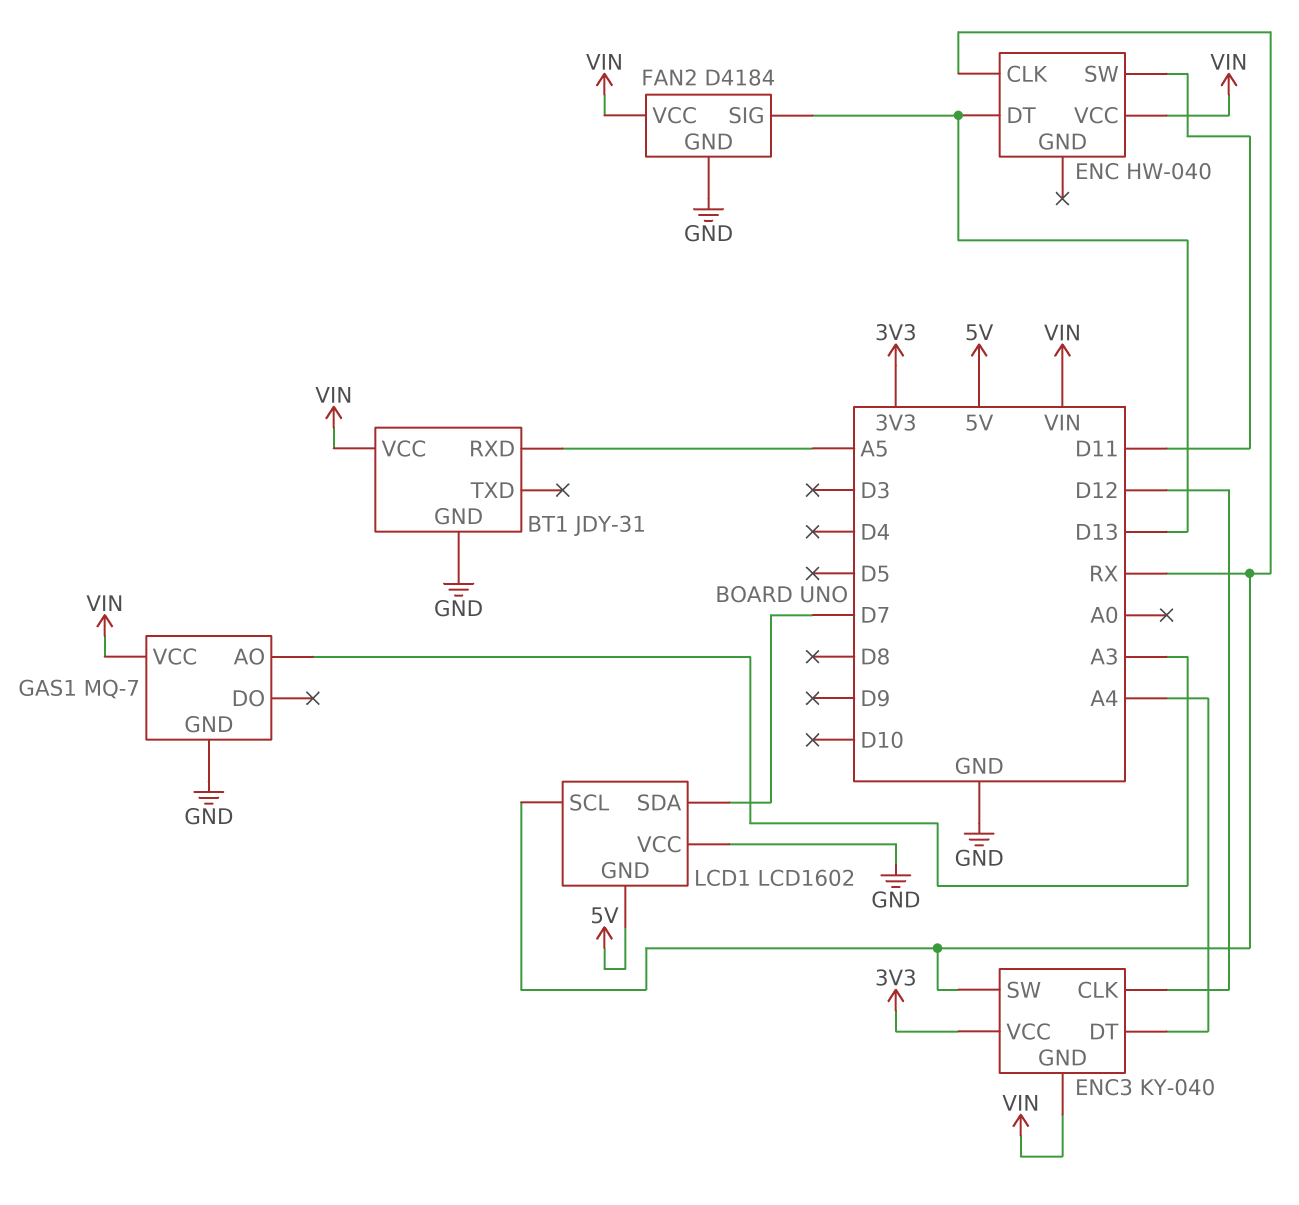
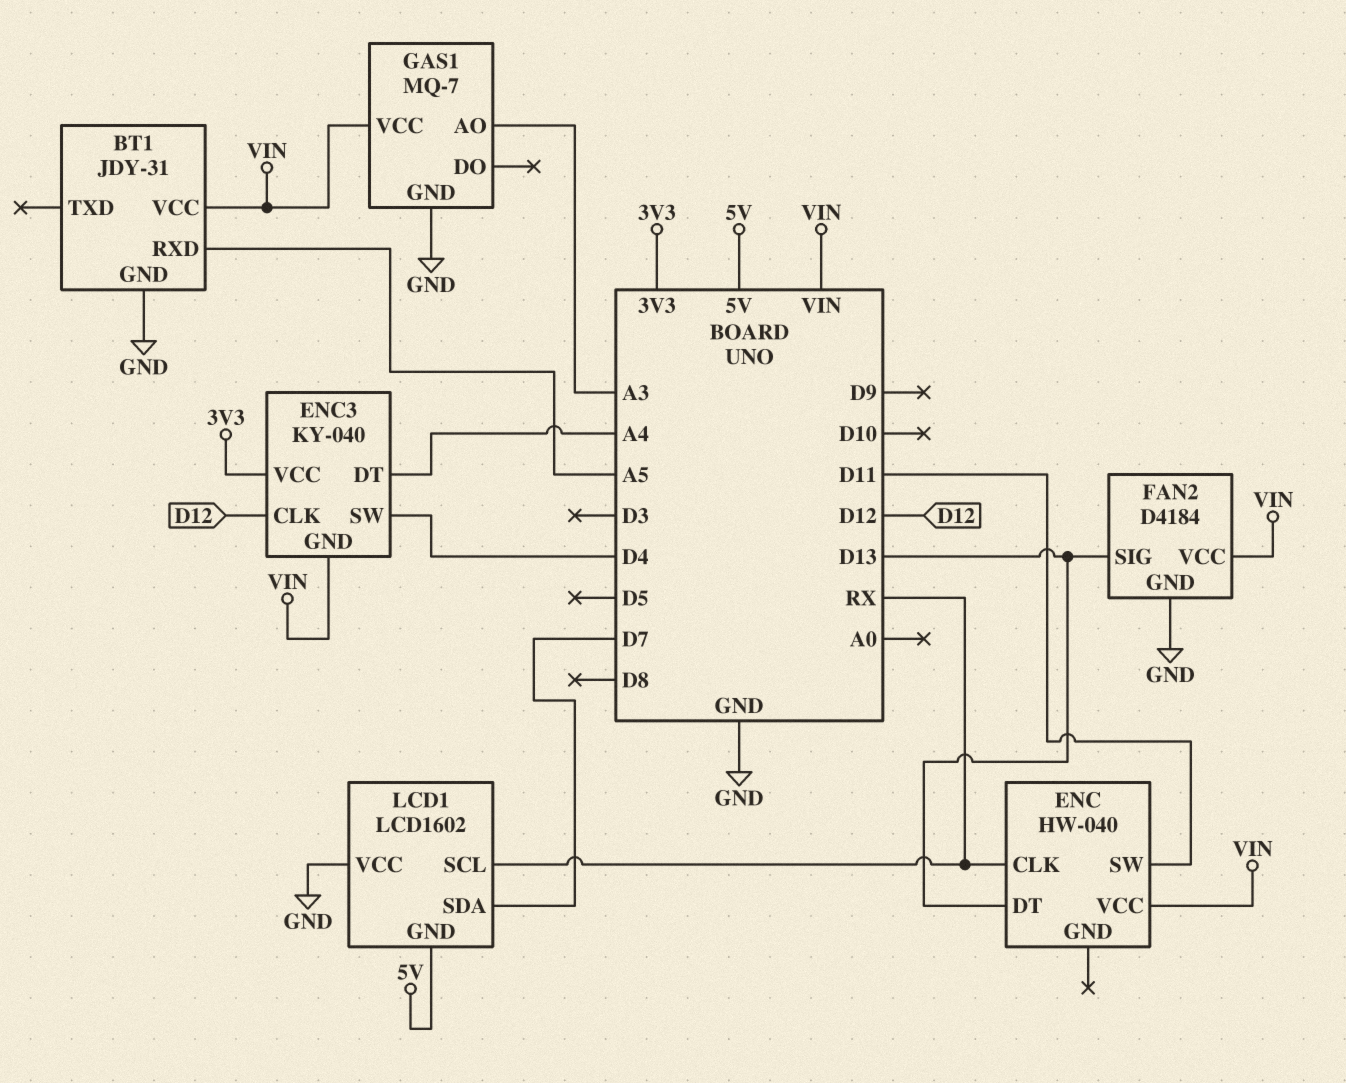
ENC3 pin SW: RX -> D4

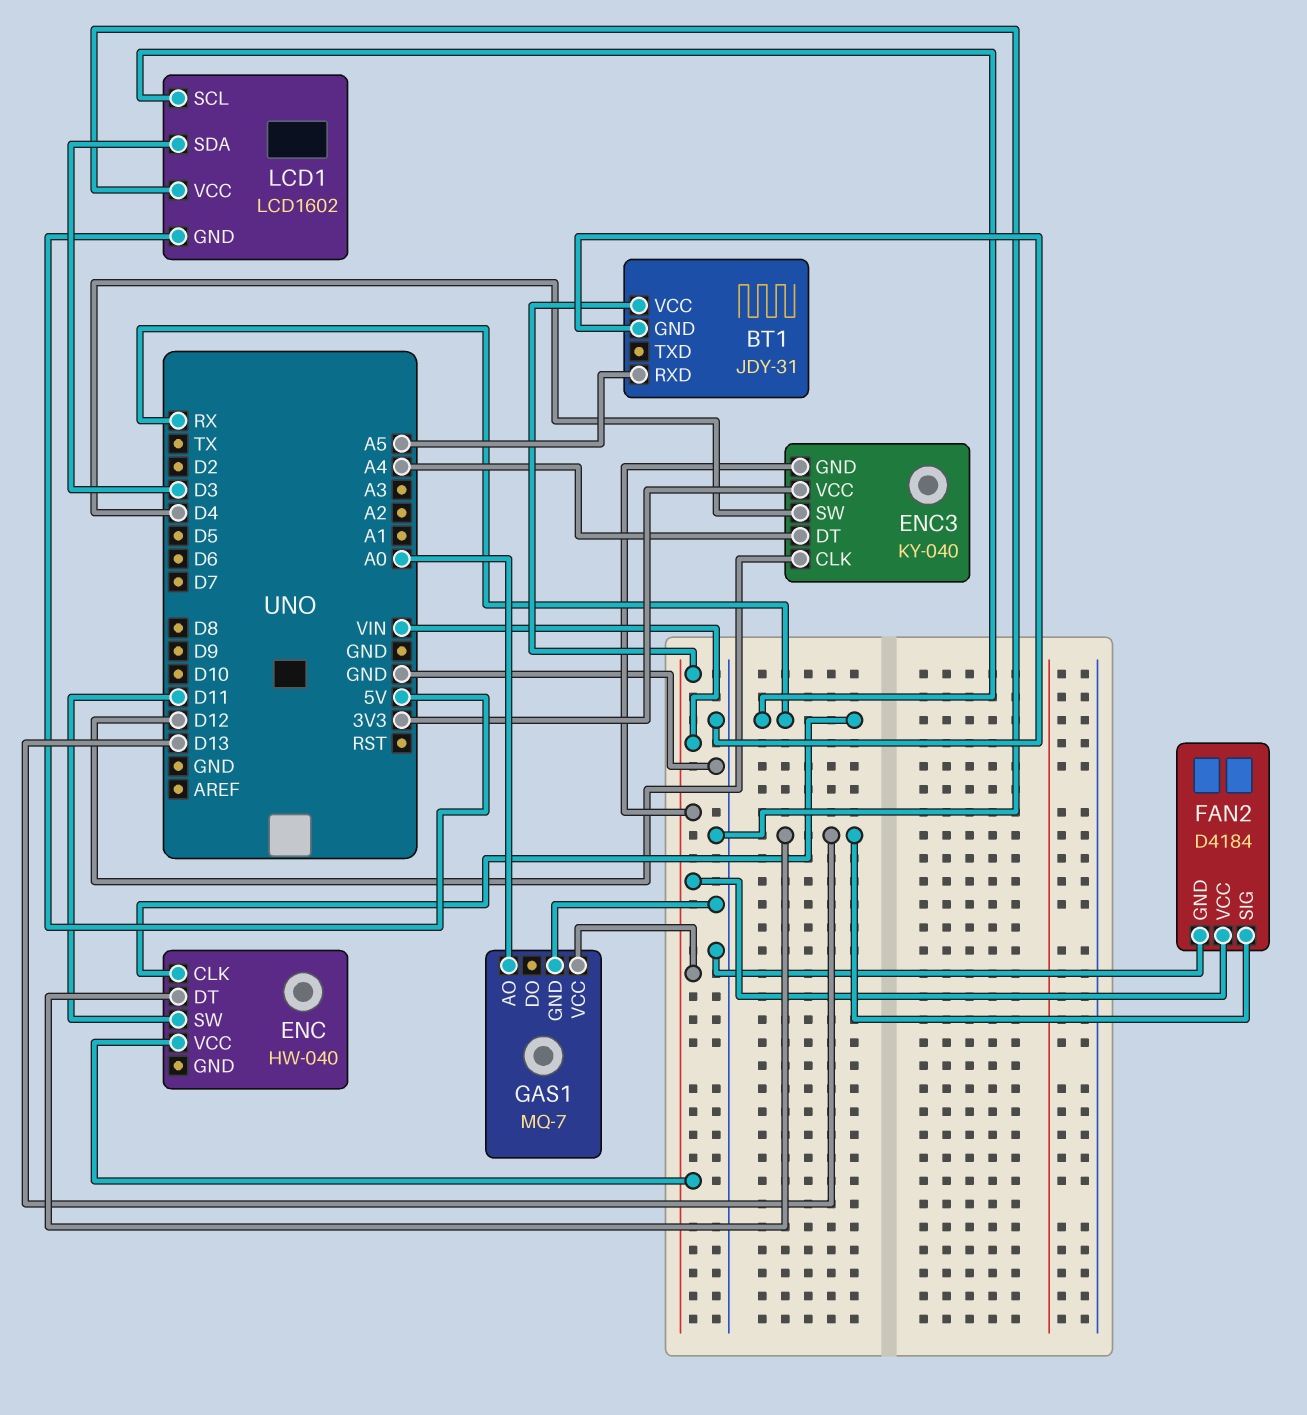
GAS1 pin AO: A3 -> A0
LCD1 pin SDA: D7 -> D3

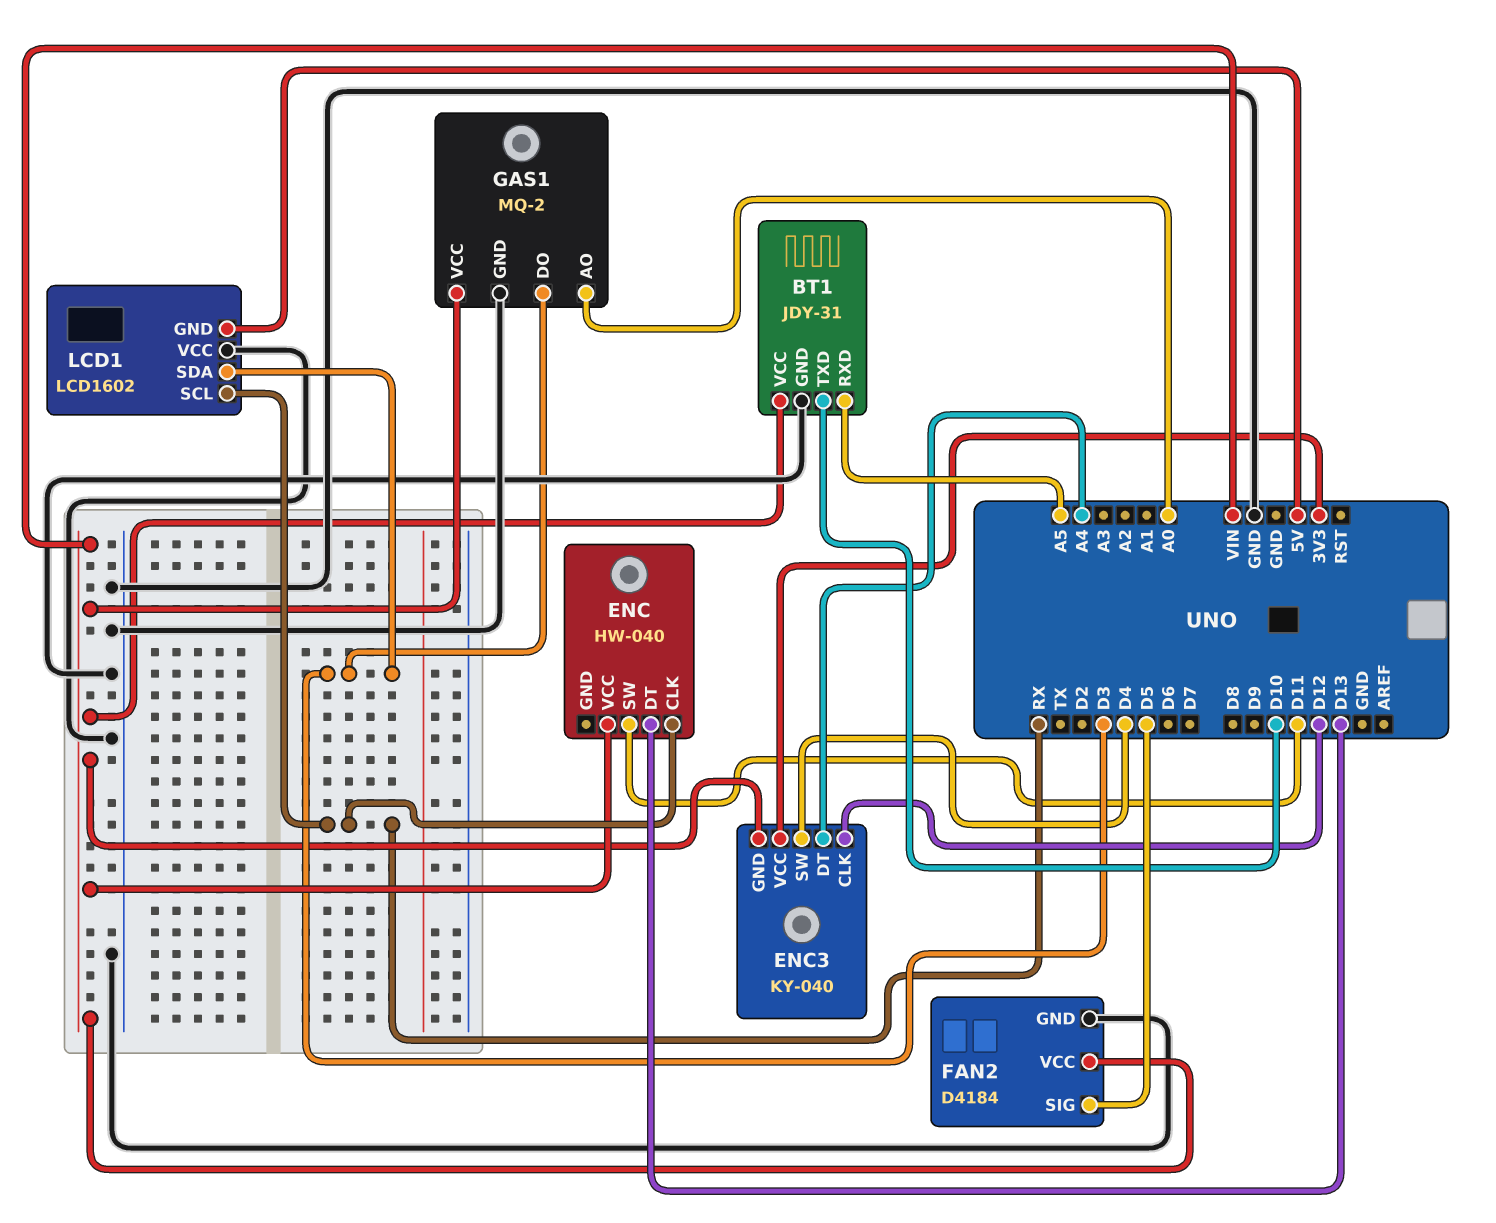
BT1 pin TXD: none -> D10
FAN2 pin SIG: D13 -> D5
GAS1: MQ-7 -> MQ-2
GAS1 pin DO: none -> D3

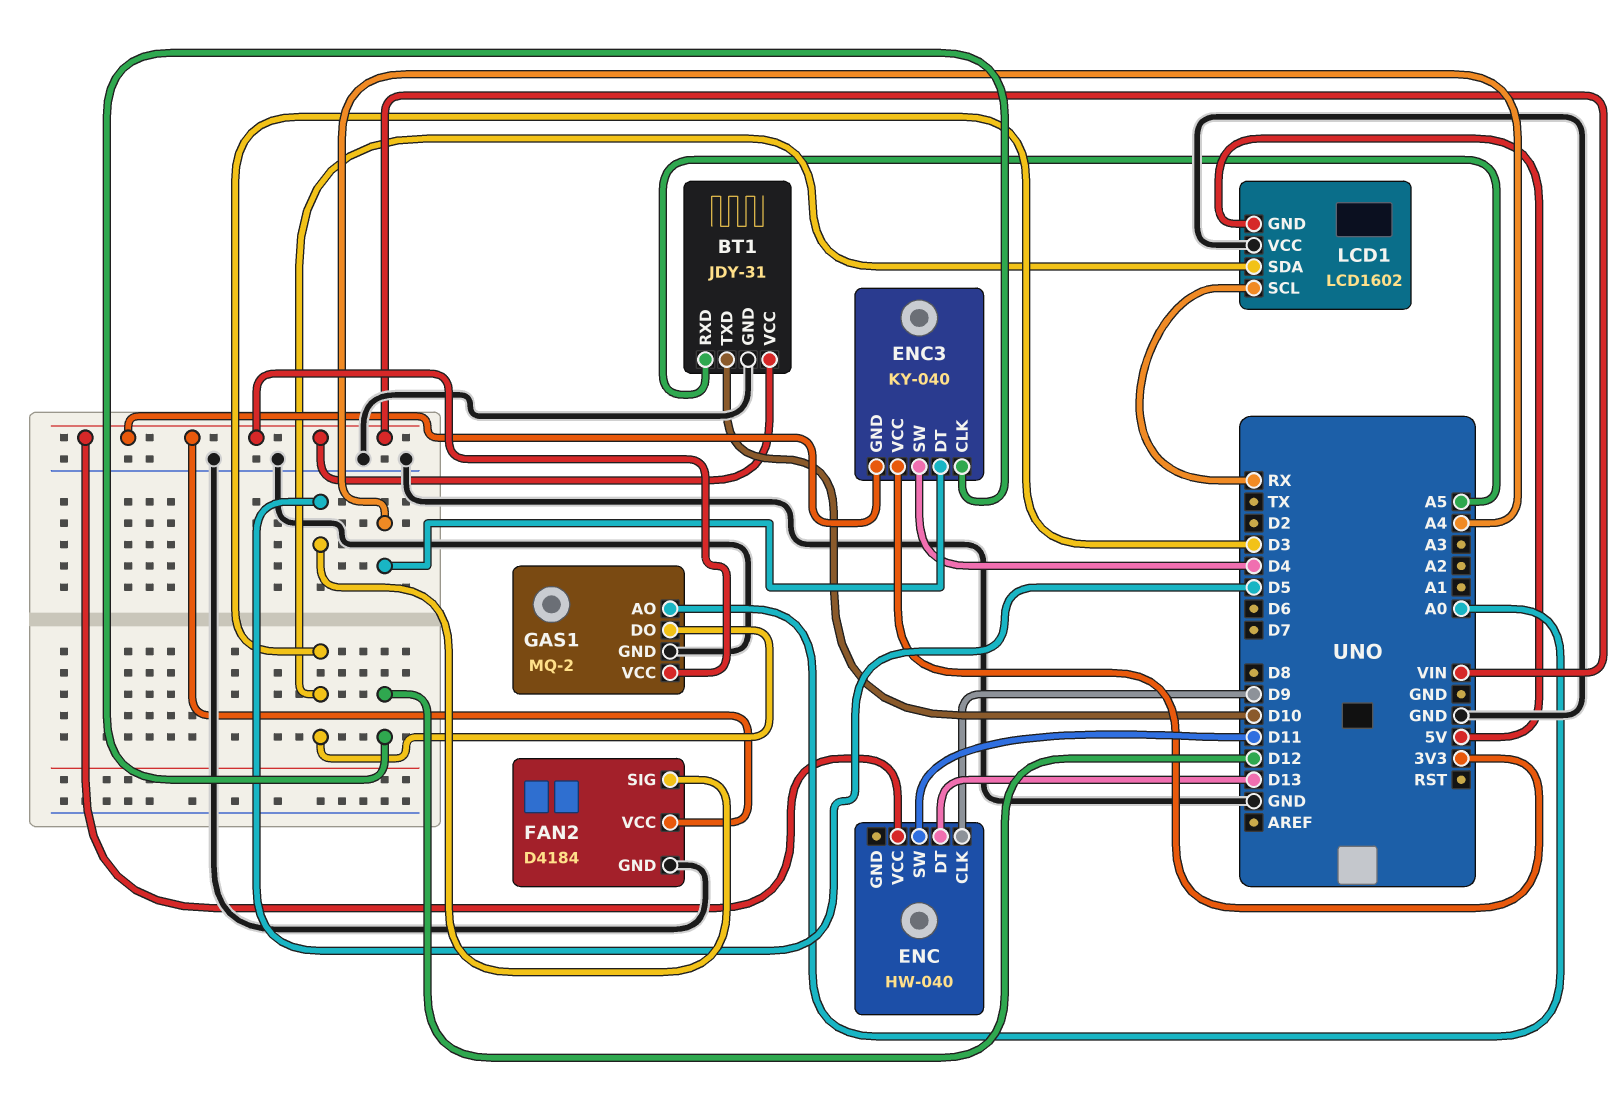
ENC pin CLK: RX -> D9

